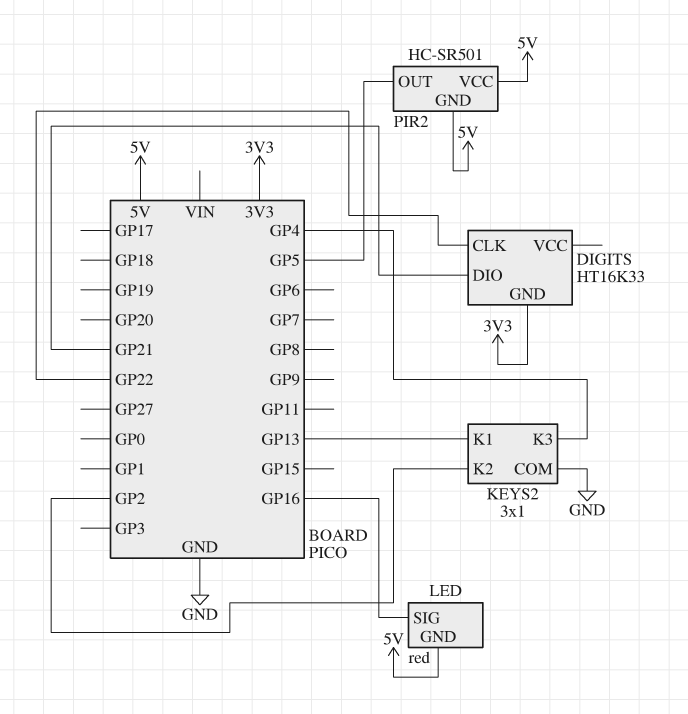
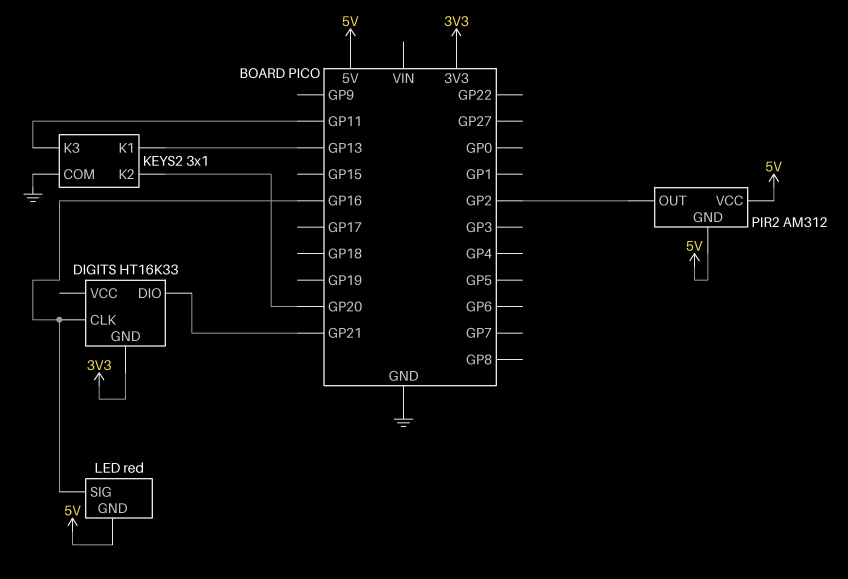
DIGITS pin CLK: GP22 -> GP16
KEYS2 pin K2: GP2 -> GP20
KEYS2 pin K3: GP4 -> GP11
PIR2: HC-SR501 -> AM312
PIR2 pin OUT: GP5 -> GP2

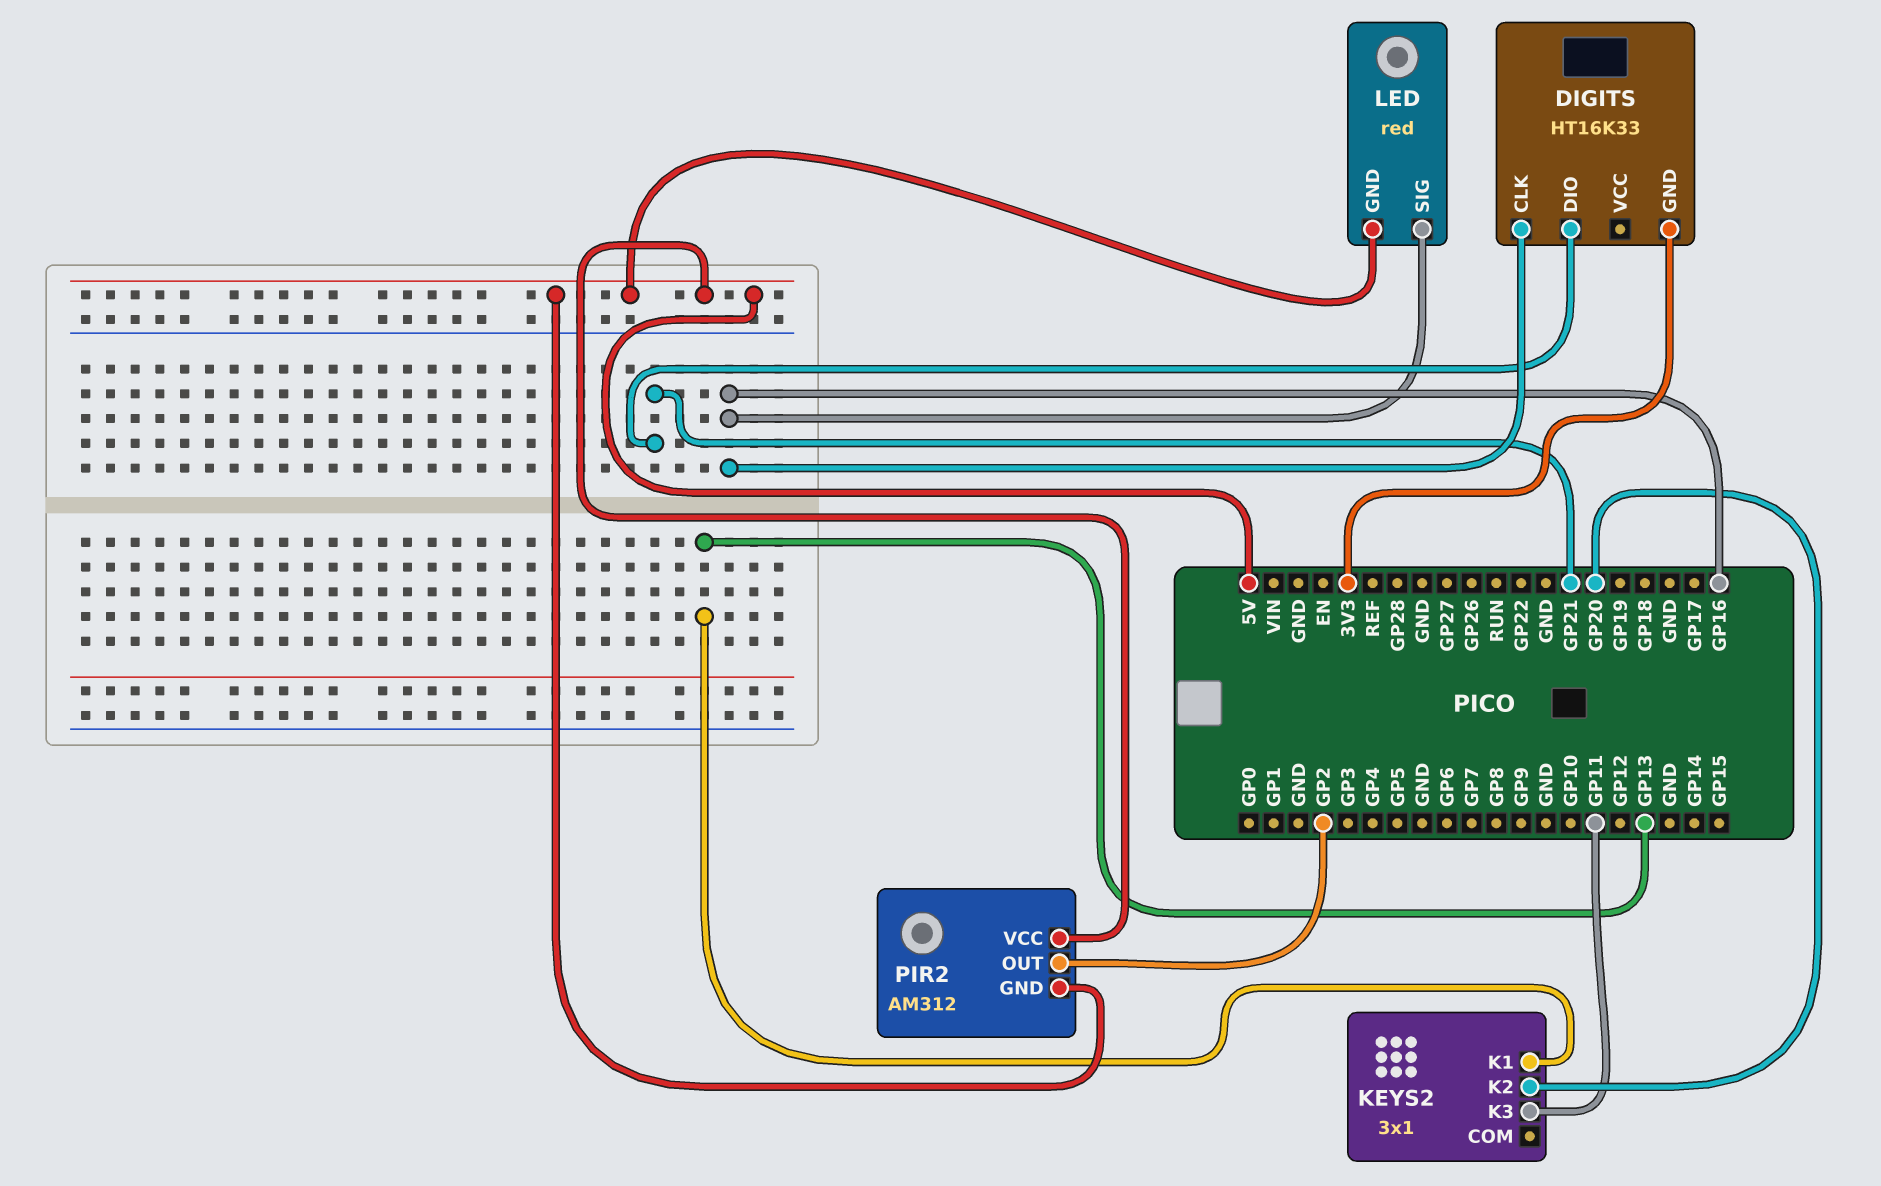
KEYS2 pin COM: GND -> none

